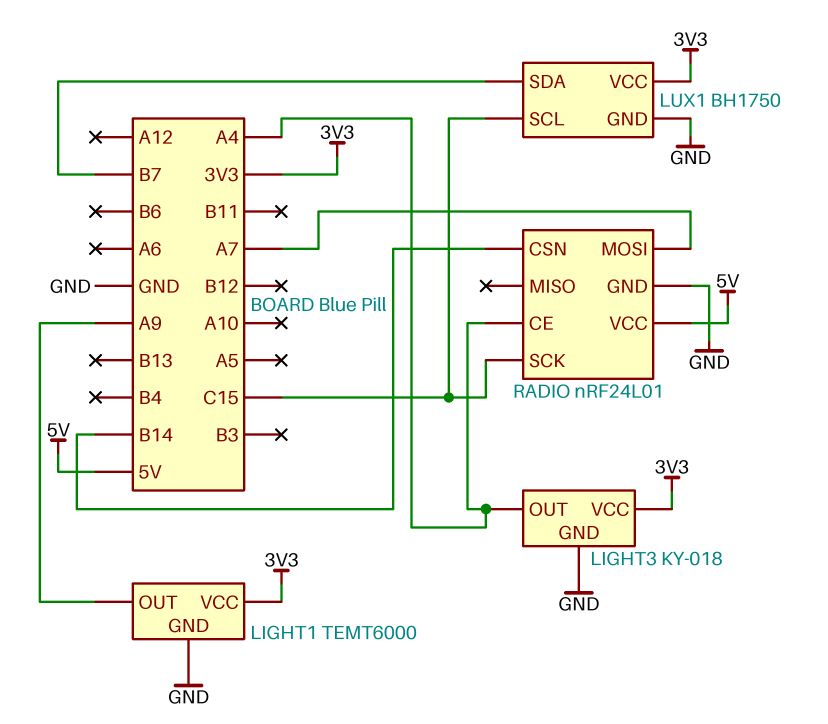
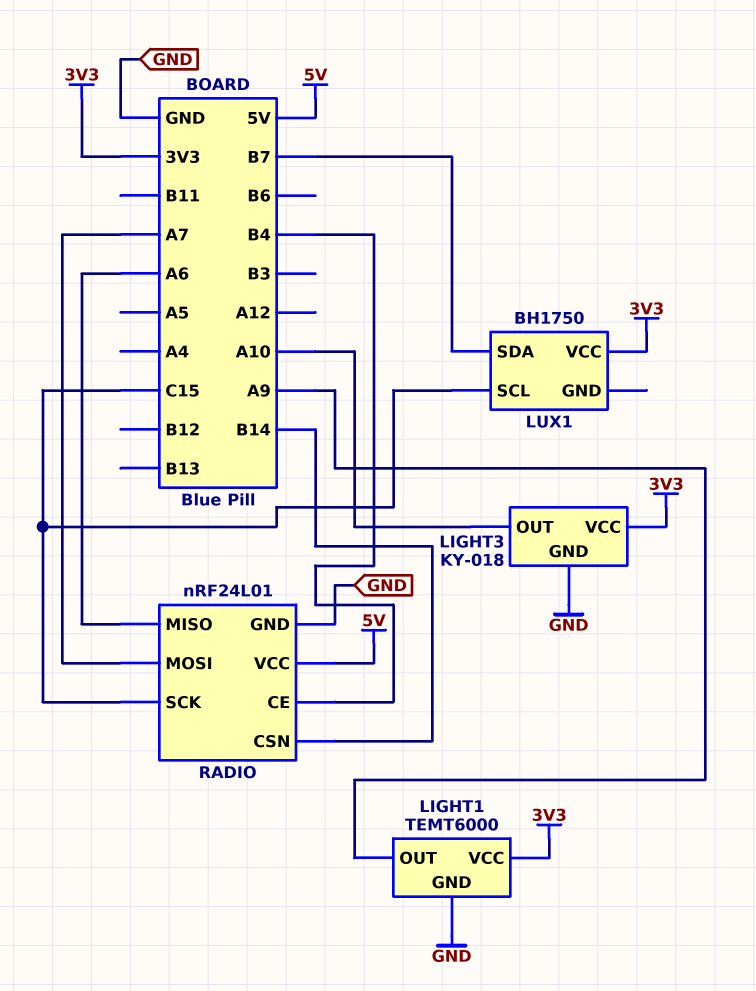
LIGHT3 pin OUT: A4 -> A10
LUX1 pin GND: GND -> none
RADIO pin CE: A4 -> B4
RADIO pin MISO: none -> A6

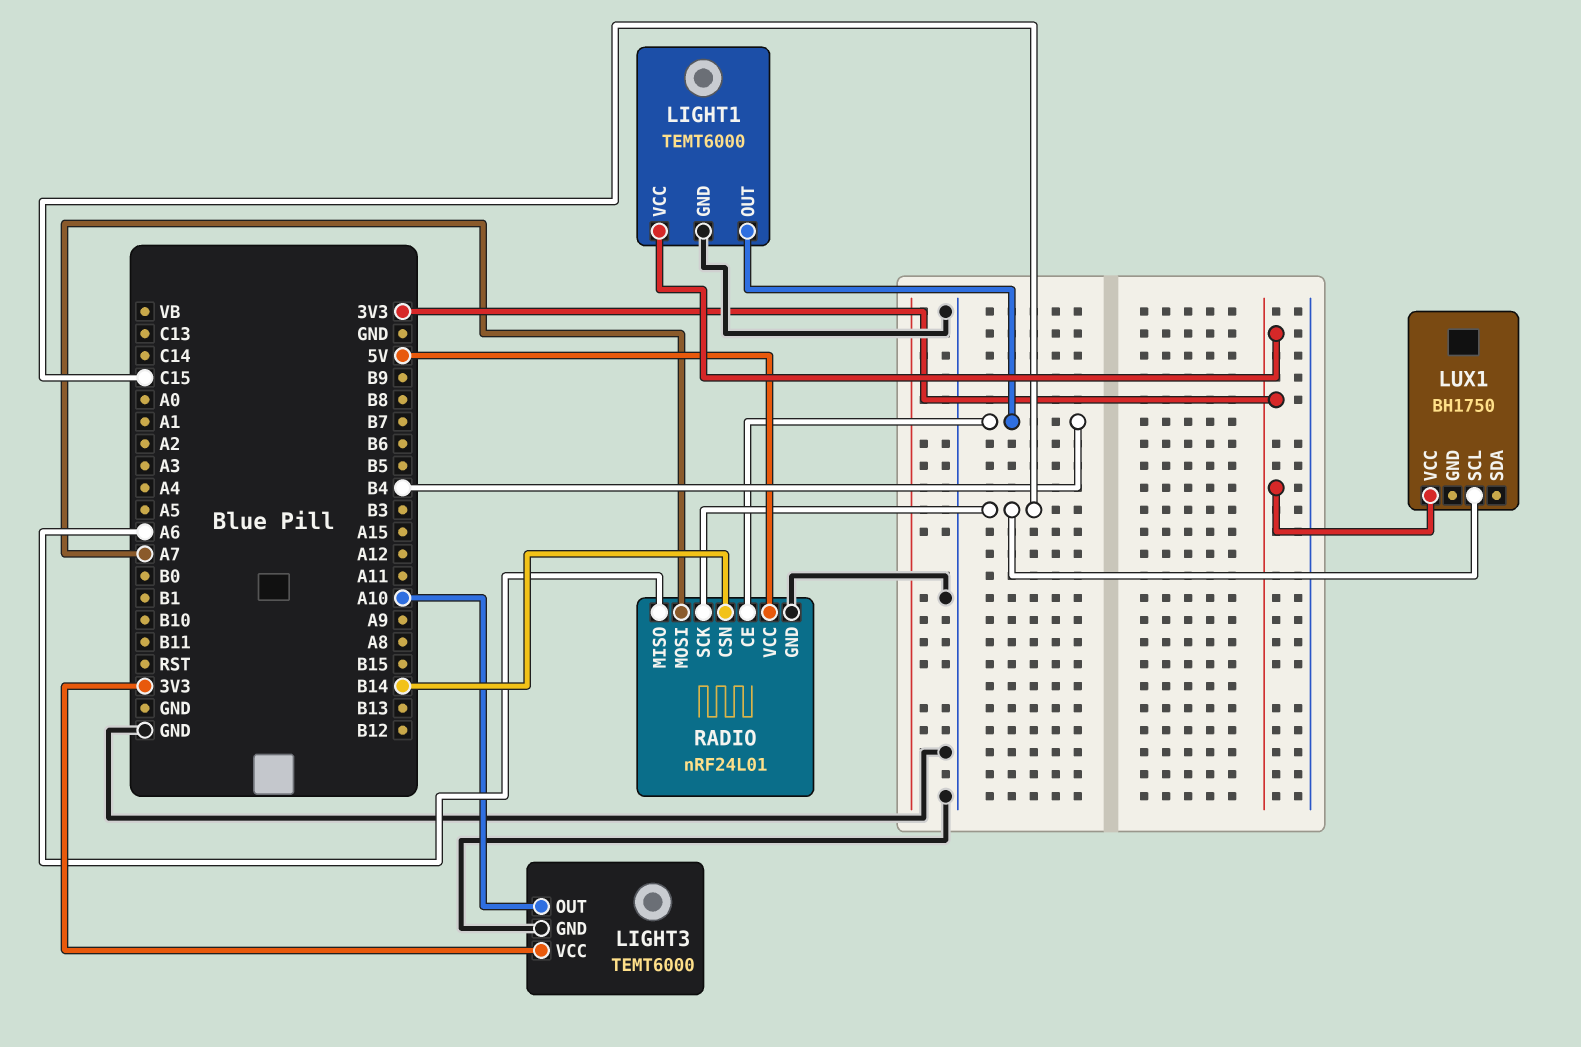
LIGHT1 pin OUT: A9 -> B4
LIGHT3: KY-018 -> TEMT6000
LUX1 pin SDA: B7 -> none

